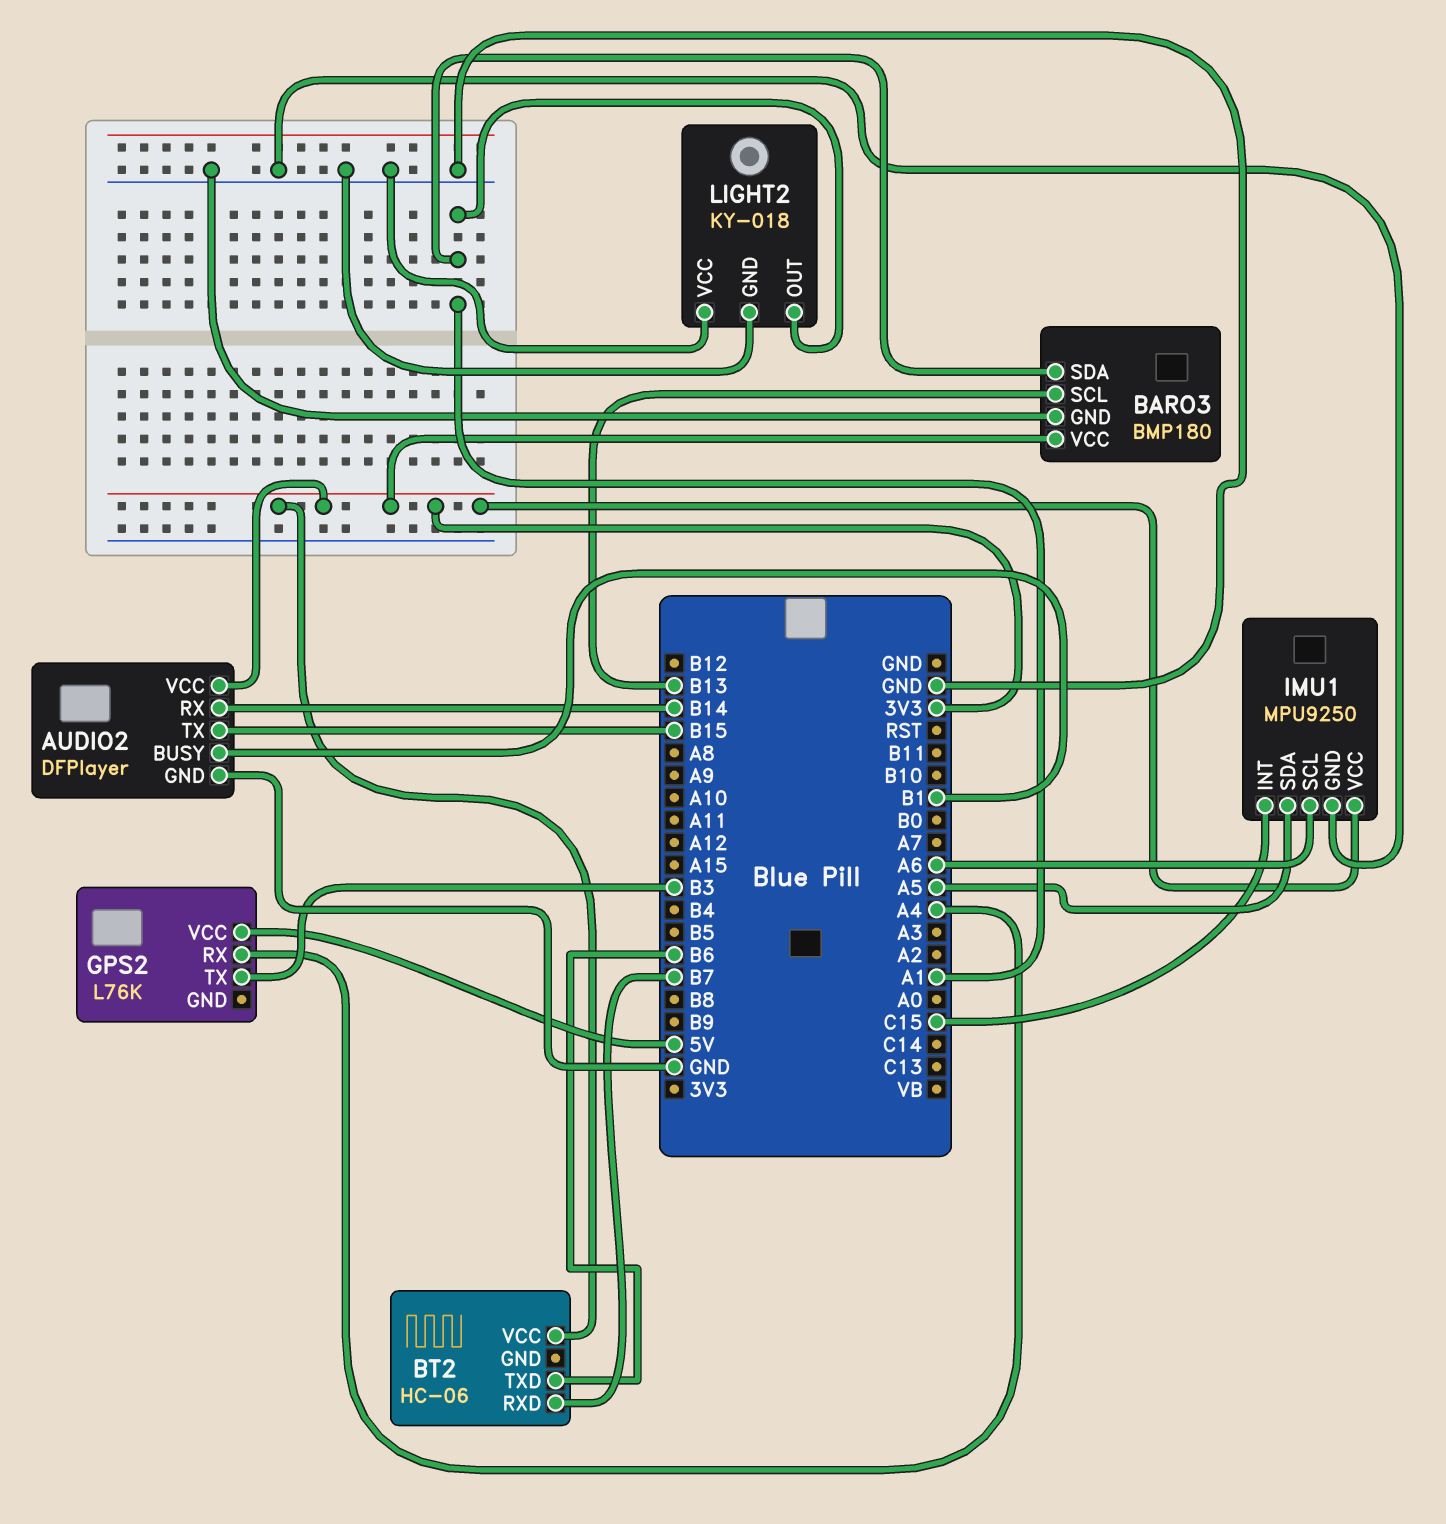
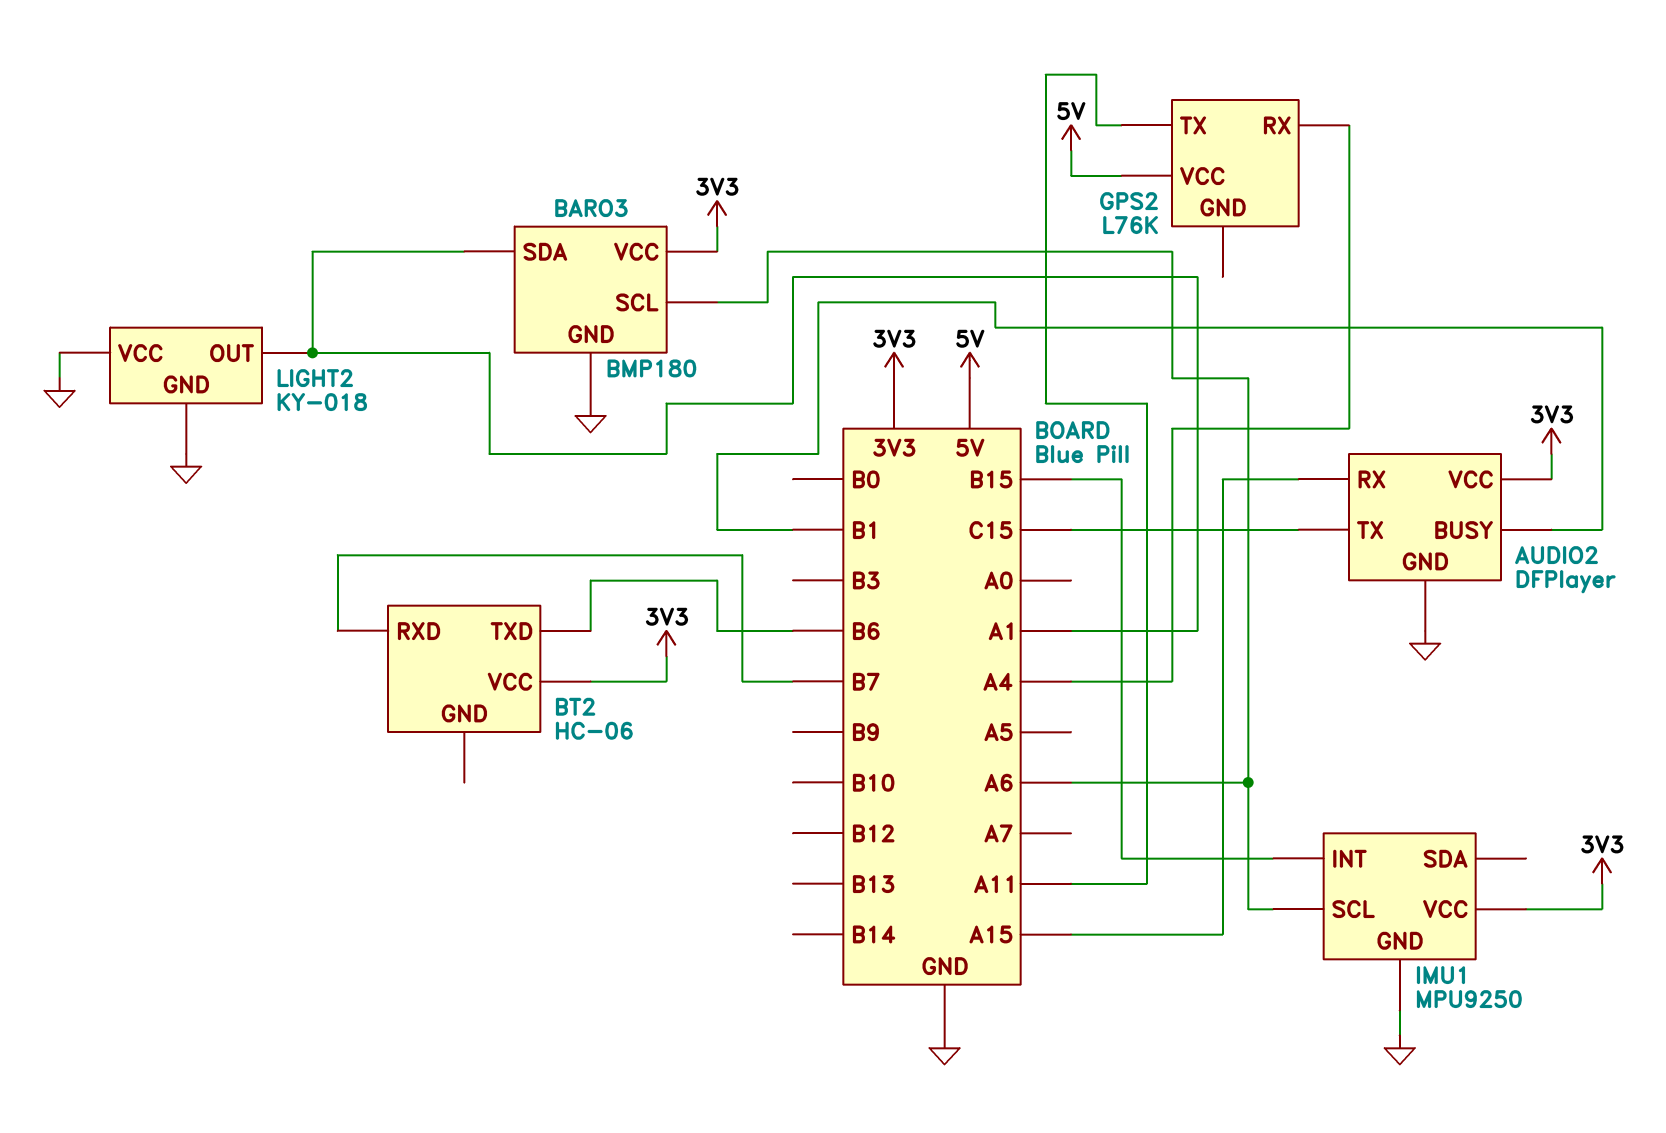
AUDIO2 pin RX: B14 -> A15
AUDIO2 pin TX: B15 -> C15
BARO3 pin SCL: B13 -> A6
GPS2 pin TX: B3 -> A11
IMU1 pin INT: C15 -> B15
IMU1 pin SDA: A5 -> none

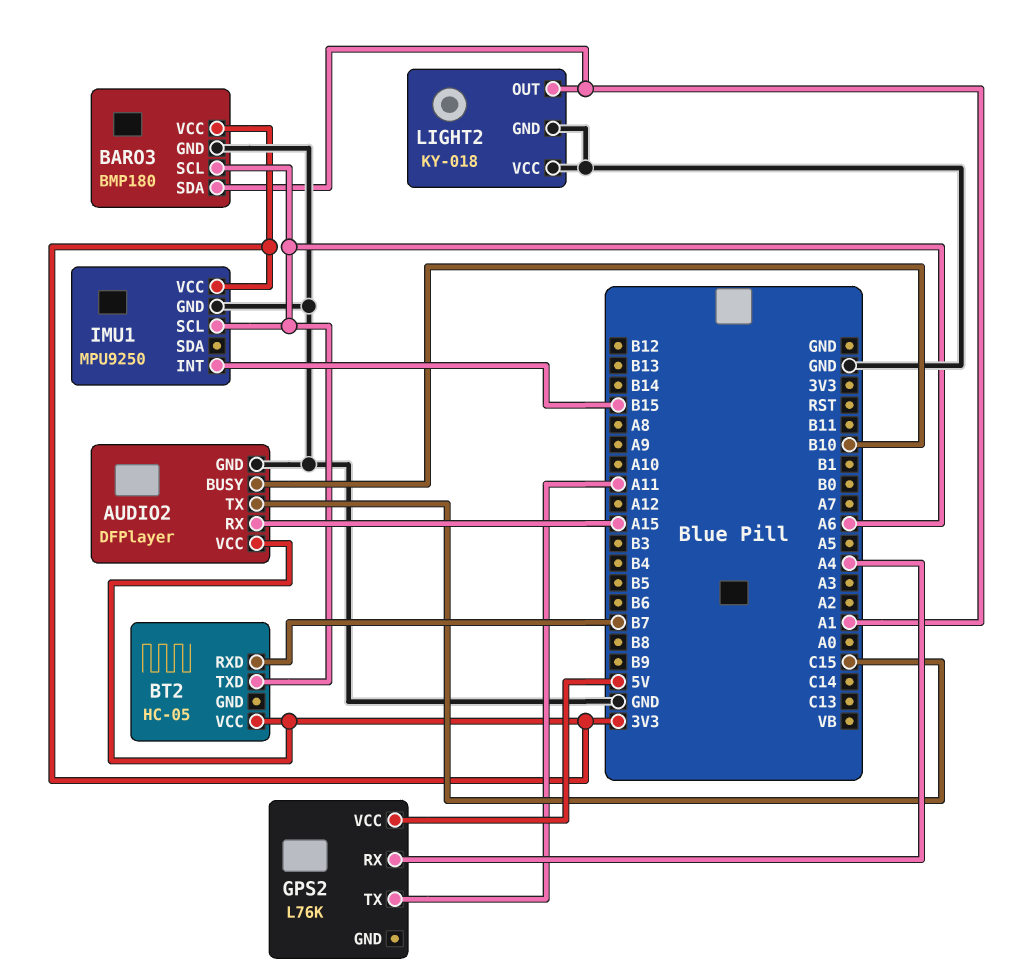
AUDIO2 pin BUSY: B1 -> B10
BT2: HC-06 -> HC-05
BT2 pin TXD: B6 -> A6

